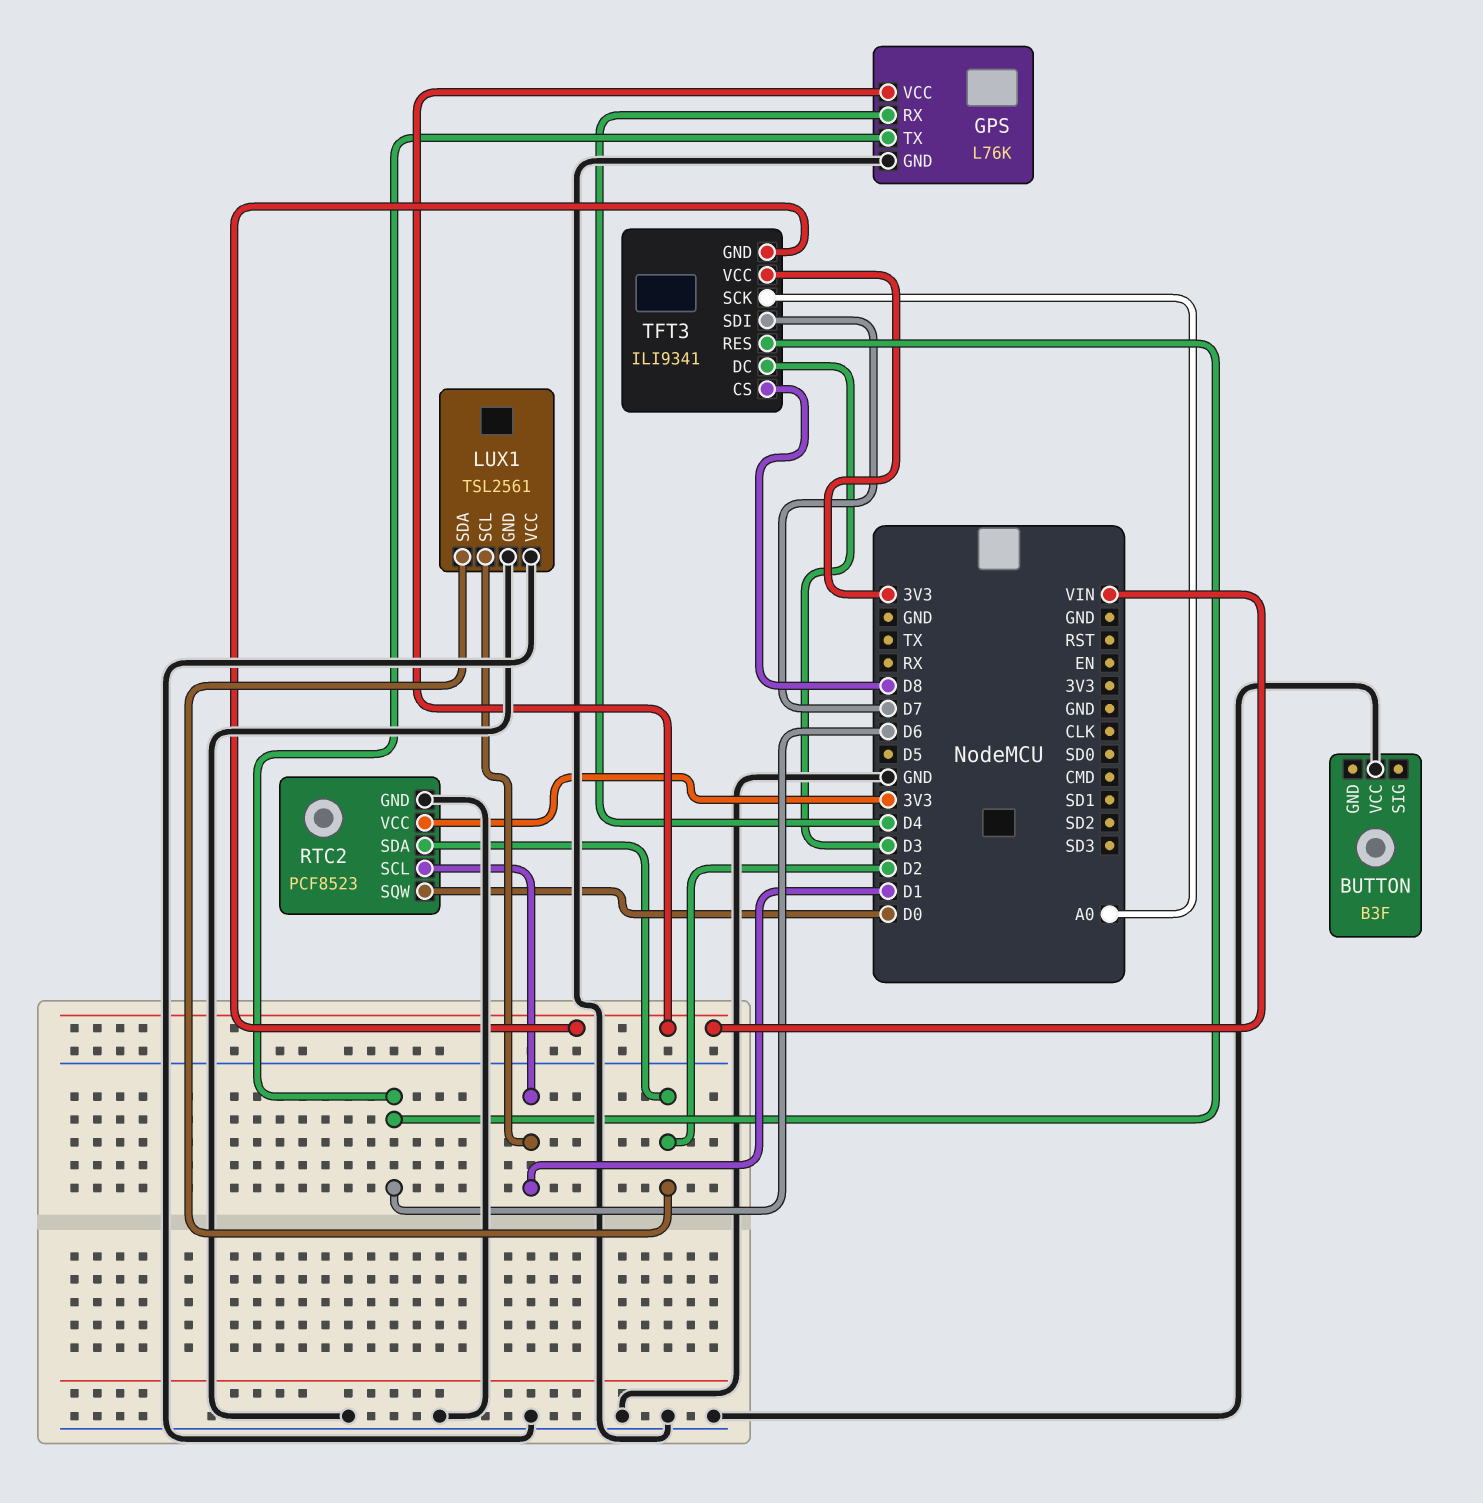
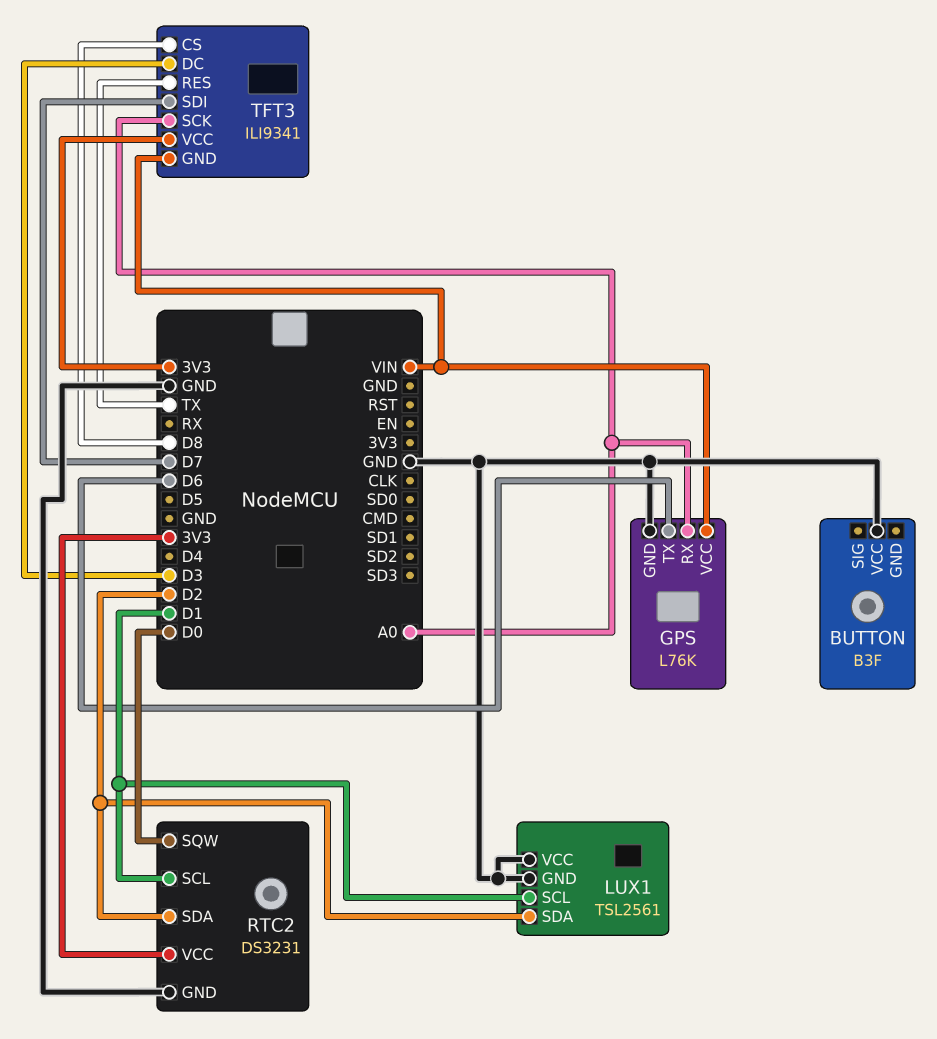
GPS pin RX: D4 -> A0
RTC2: PCF8523 -> DS3231
TFT3 pin RES: D6 -> TX

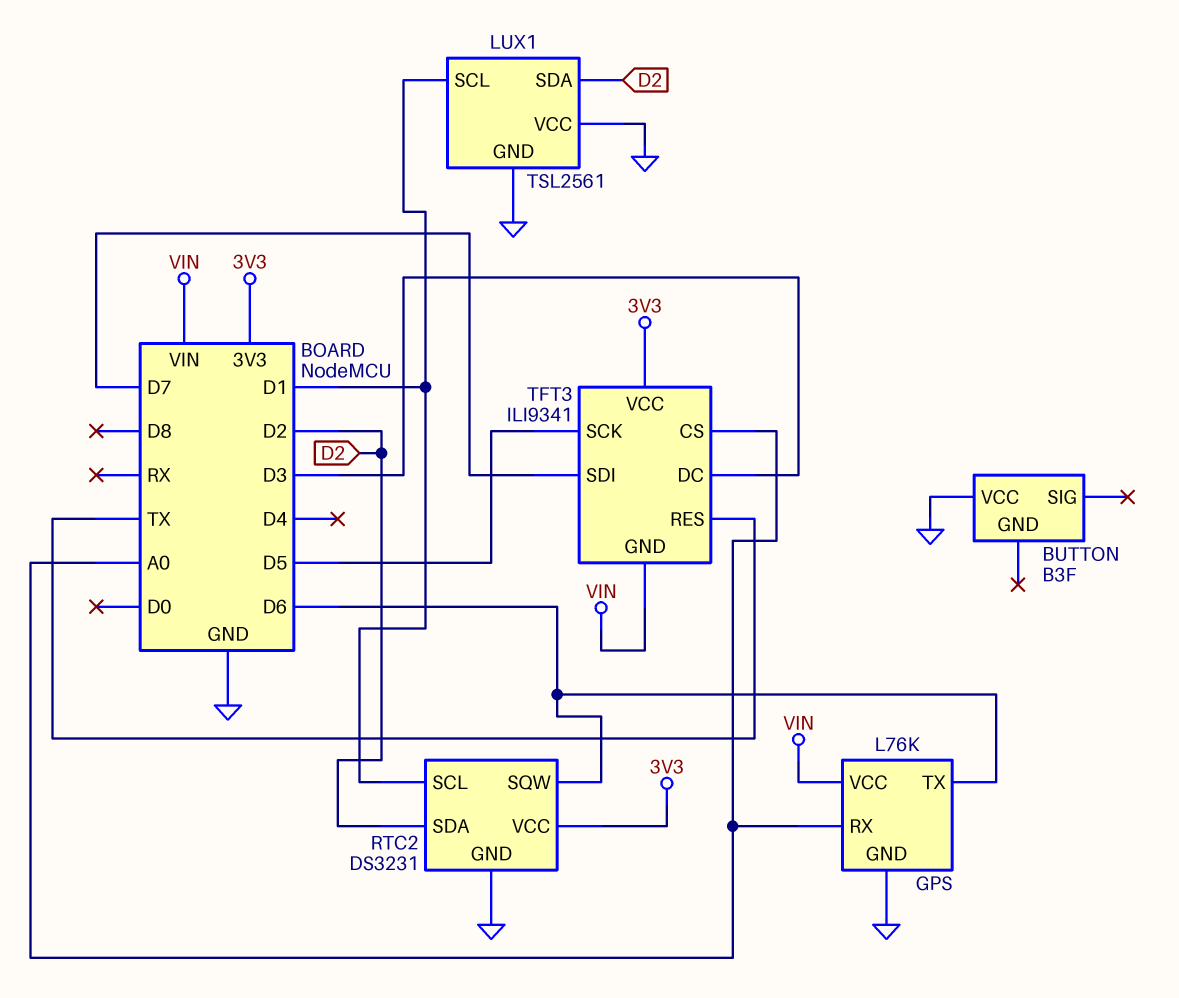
RTC2 pin SQW: D0 -> D6
TFT3 pin CS: D8 -> A0
TFT3 pin SCK: A0 -> D5

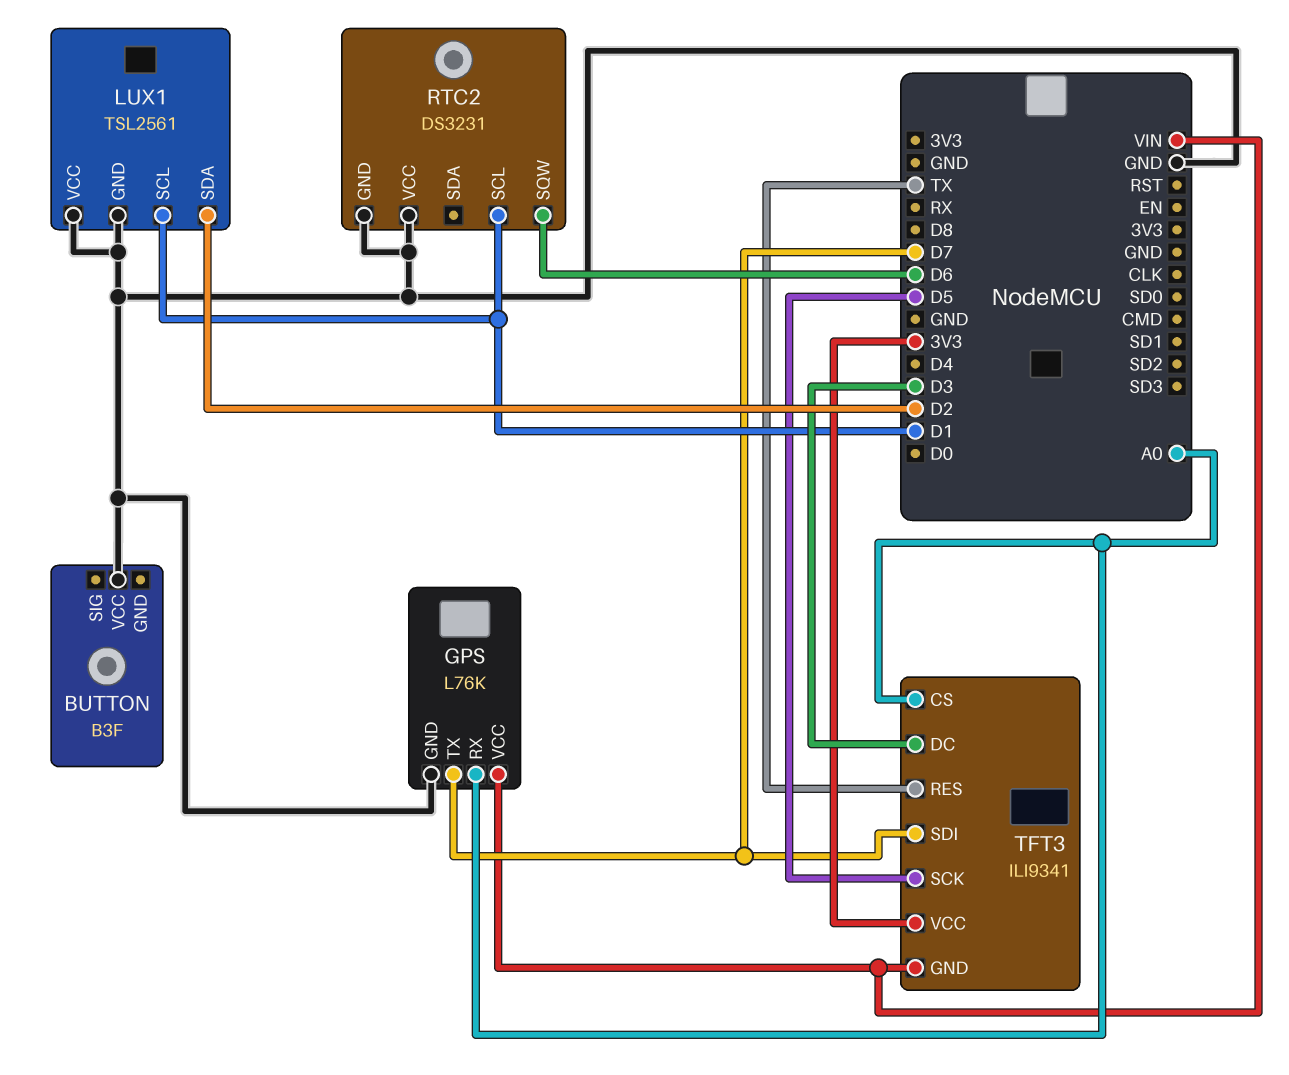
GPS pin TX: D6 -> D7
RTC2 pin SDA: D2 -> none
RTC2 pin VCC: 3V3 -> GND

